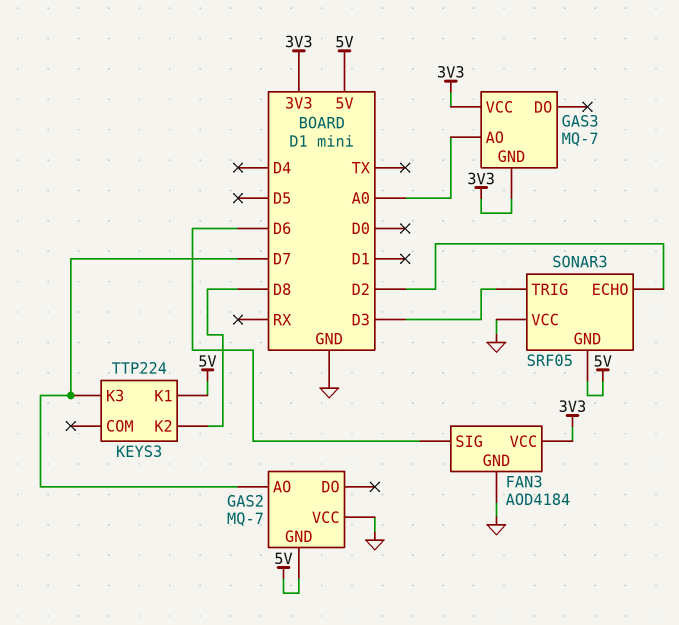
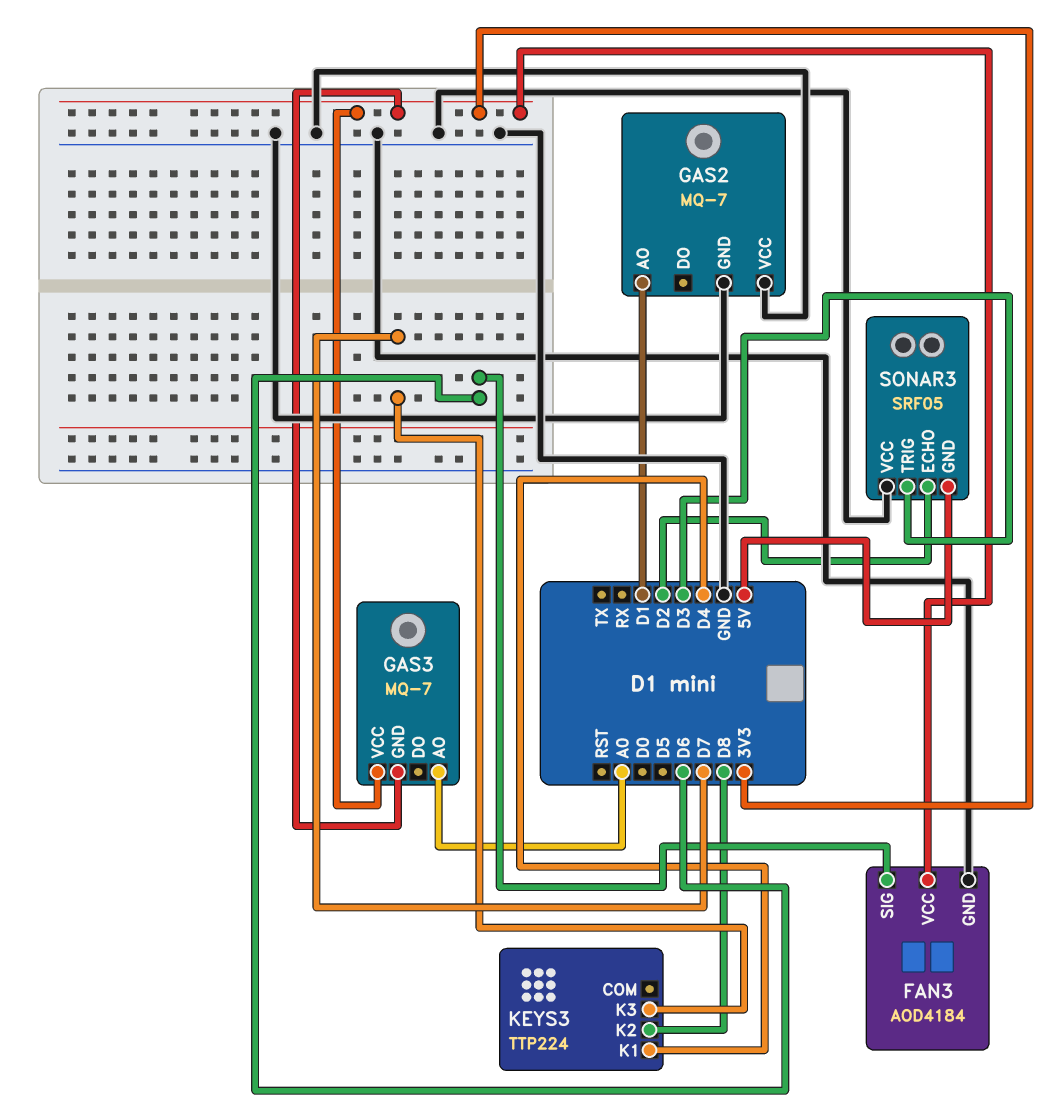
GAS2 pin AO: D7 -> D1
GAS2 pin GND: 5V -> GND
KEYS3 pin K1: 5V -> D4

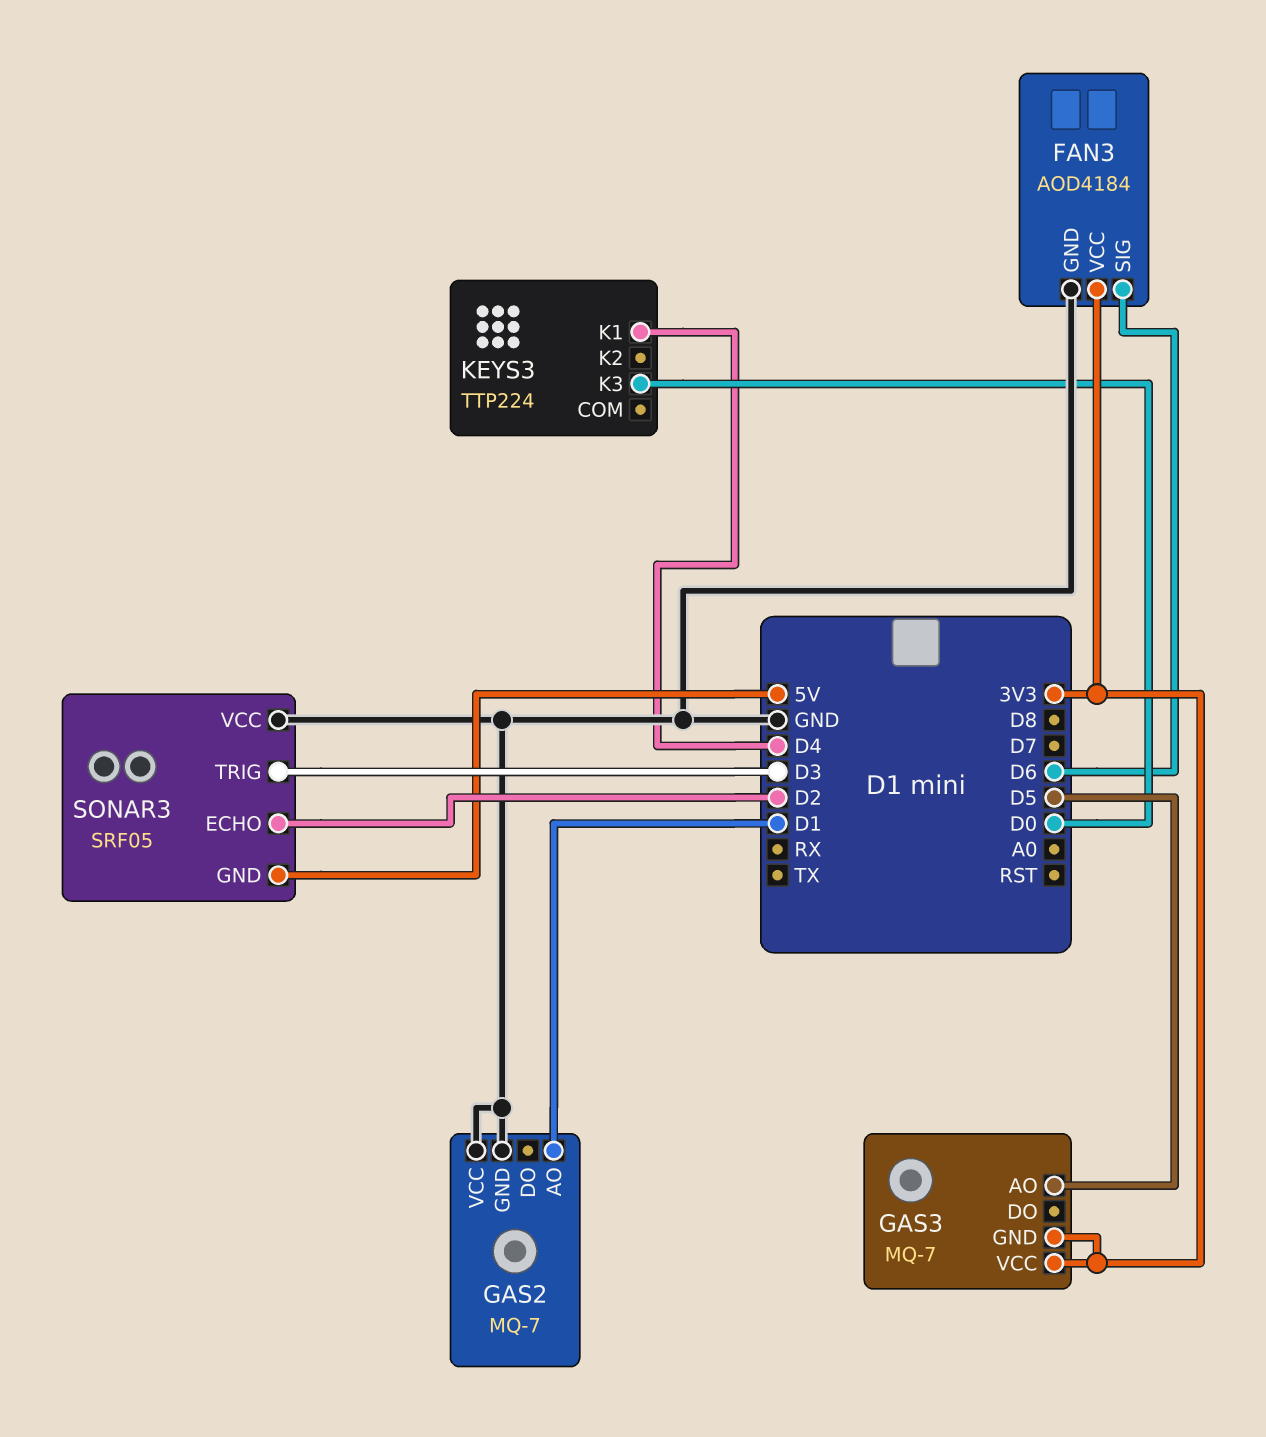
GAS3 pin AO: A0 -> D5
KEYS3 pin K2: D8 -> none
KEYS3 pin K3: D7 -> D0

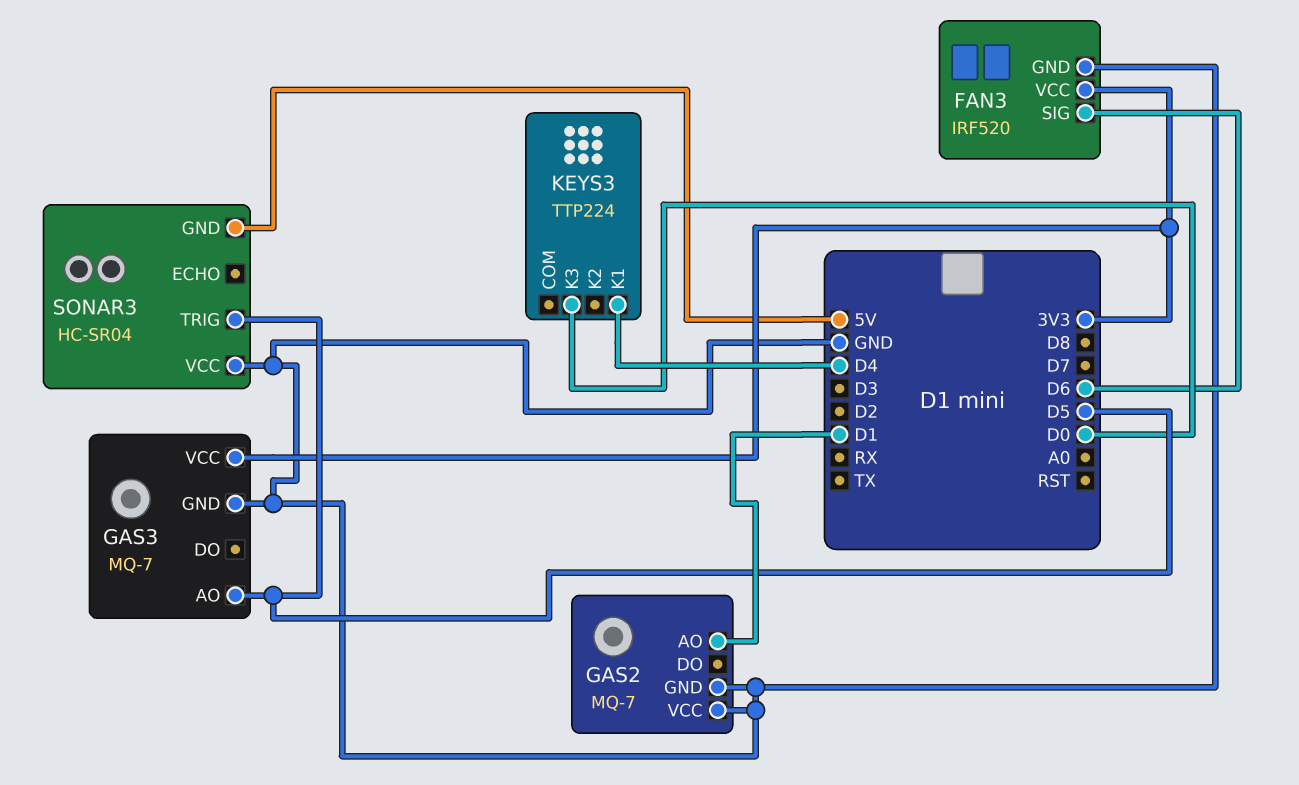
FAN3: AOD4184 -> IRF520
GAS3 pin GND: 3V3 -> GND
SONAR3: SRF05 -> HC-SR04
SONAR3 pin ECHO: D2 -> none
SONAR3 pin TRIG: D3 -> D5

